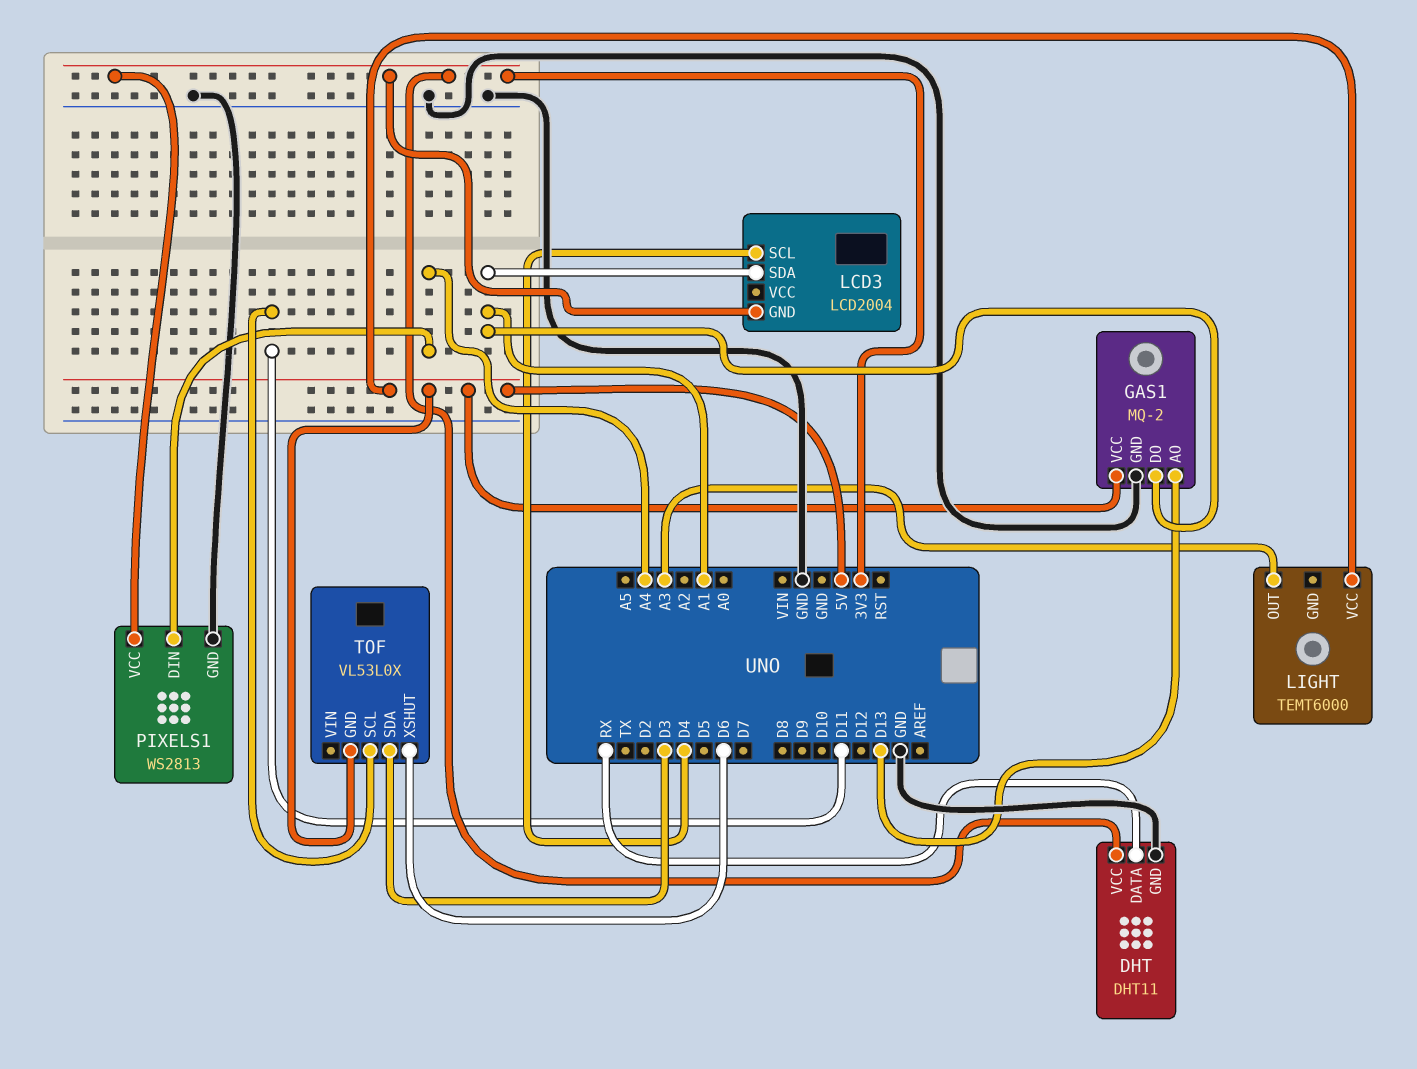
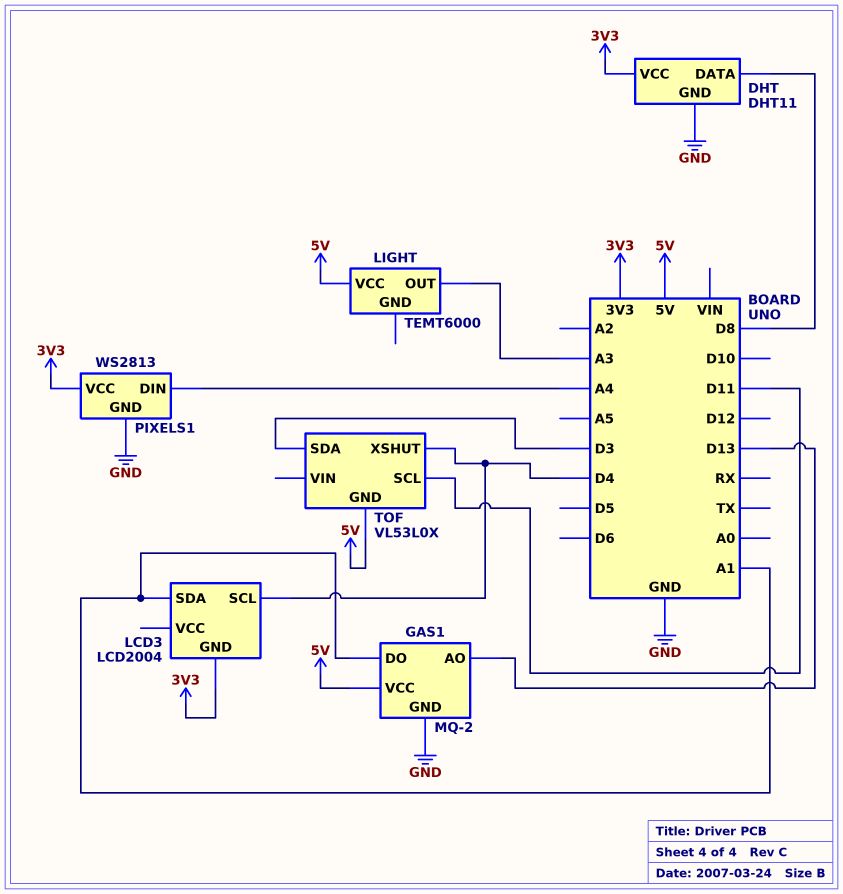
DHT pin DATA: RX -> D8
TOF pin XSHUT: D6 -> D4

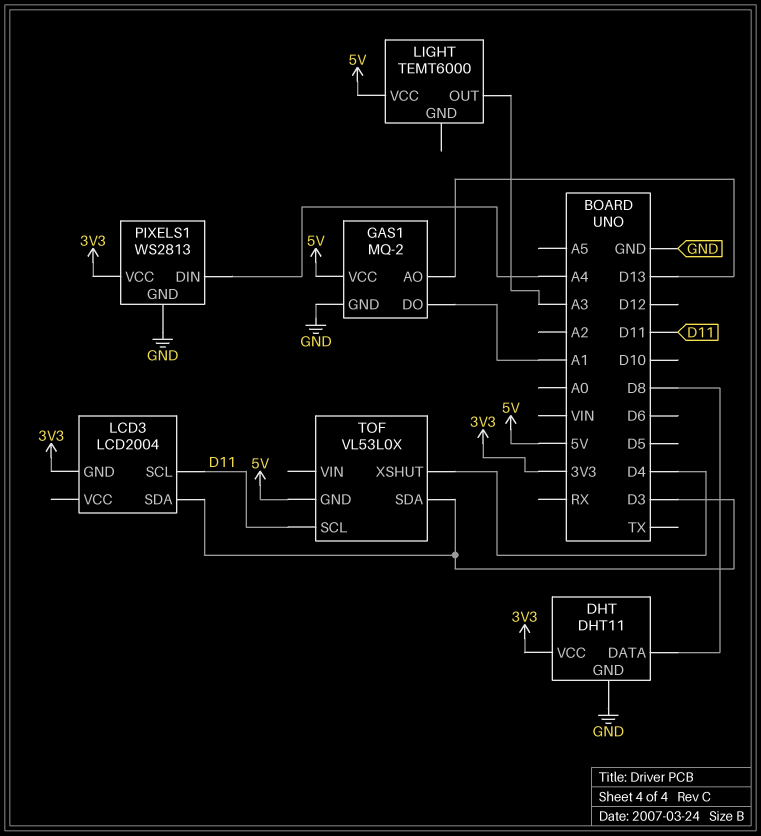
LCD3 pin SCL: D4 -> D11
LCD3 pin SDA: A1 -> D3

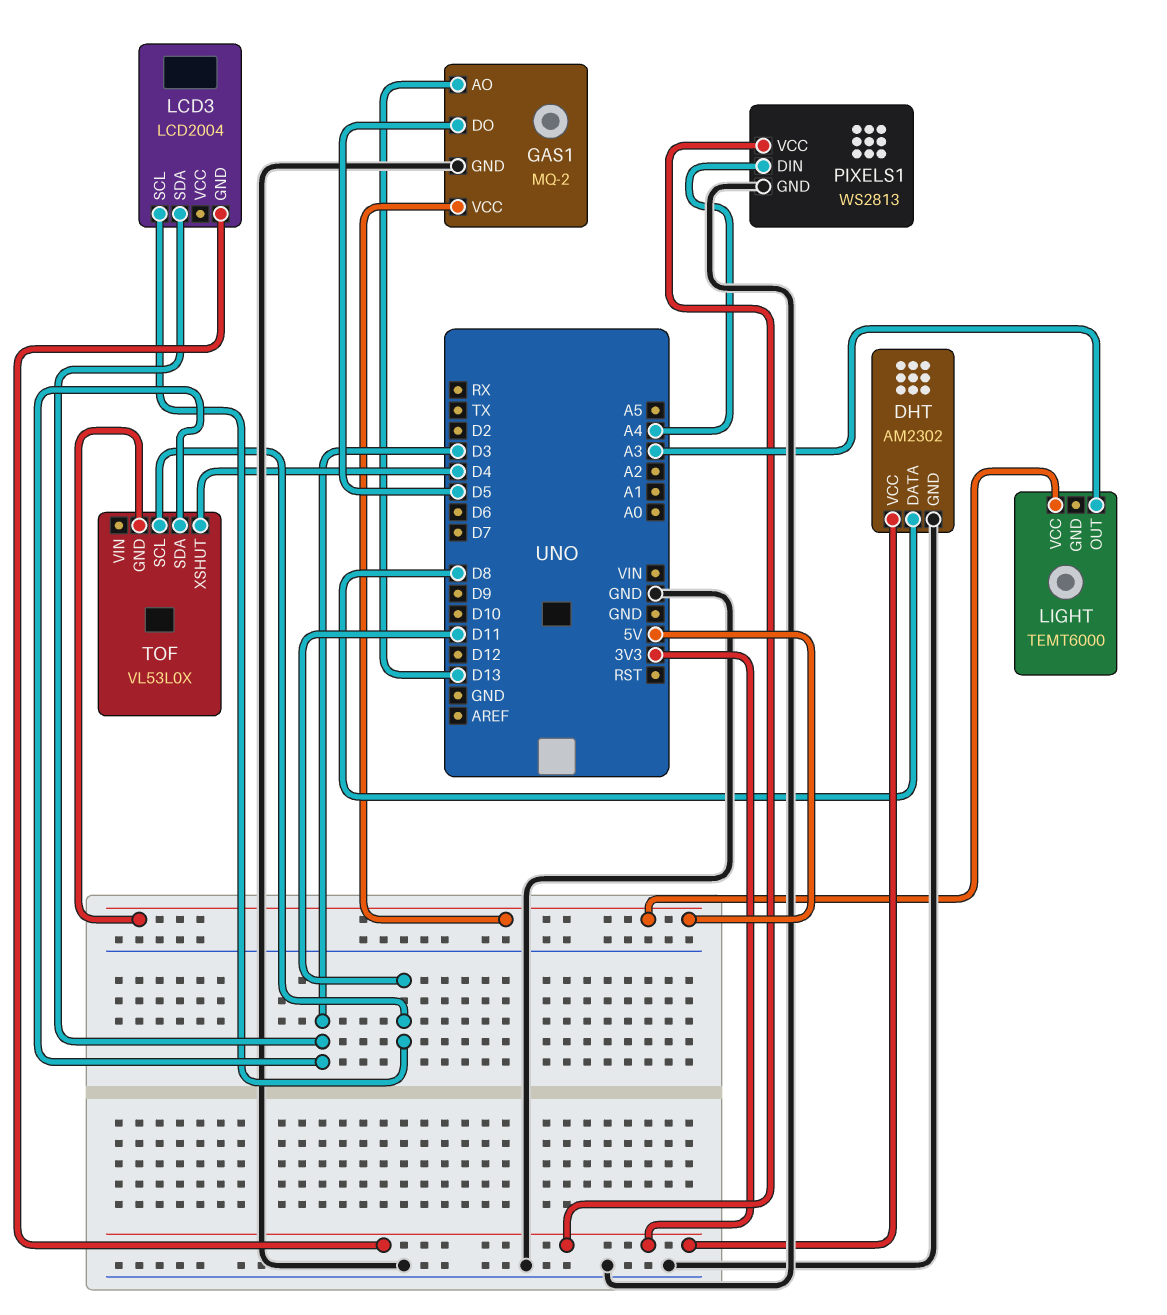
DHT: DHT11 -> AM2302
GAS1 pin DO: A1 -> D5

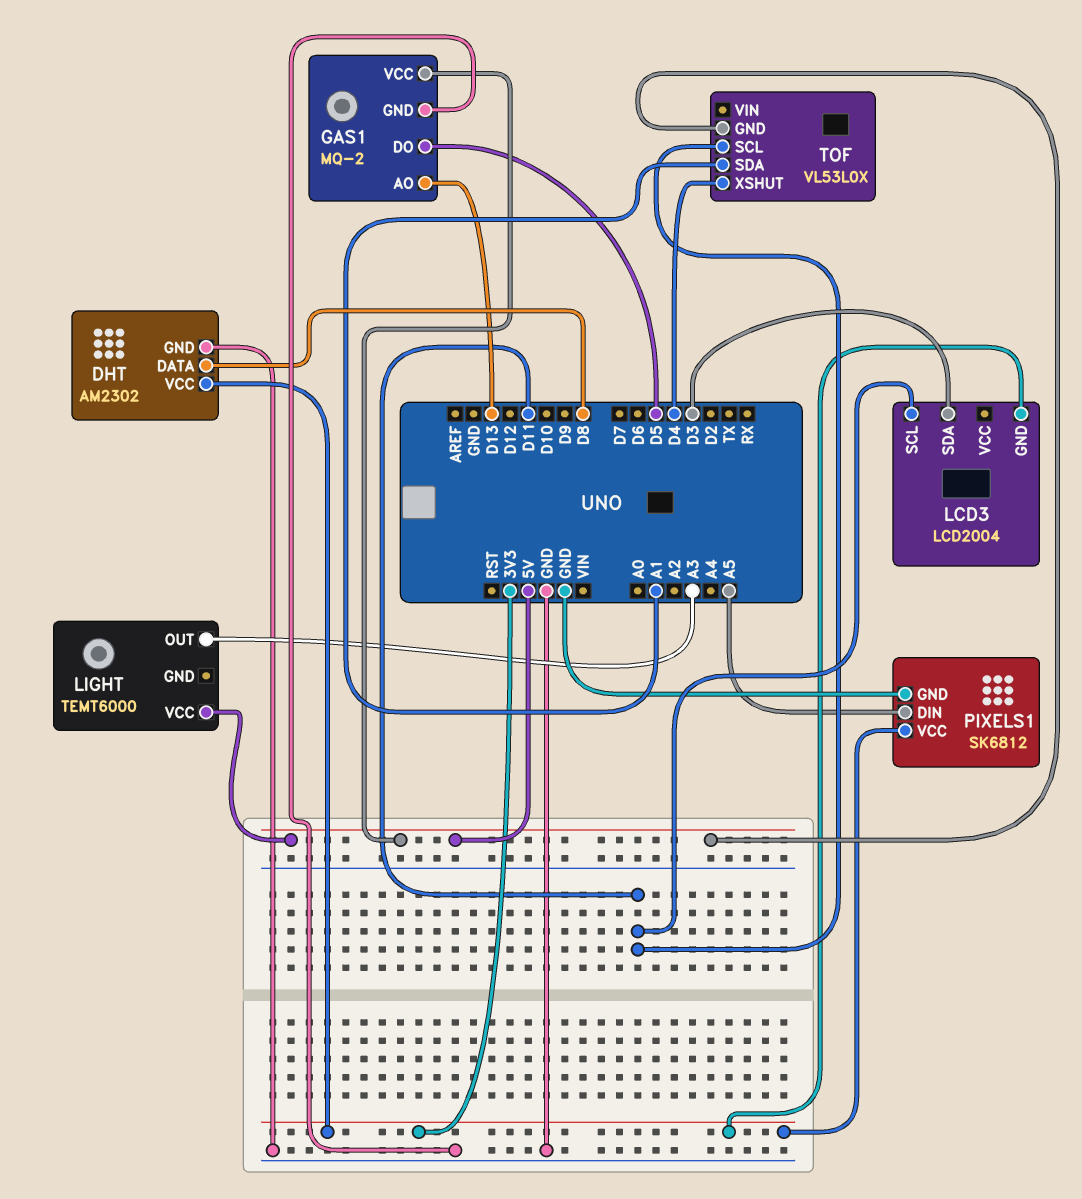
PIXELS1: WS2813 -> SK6812
PIXELS1 pin DIN: A4 -> A5
TOF pin SDA: D3 -> A1

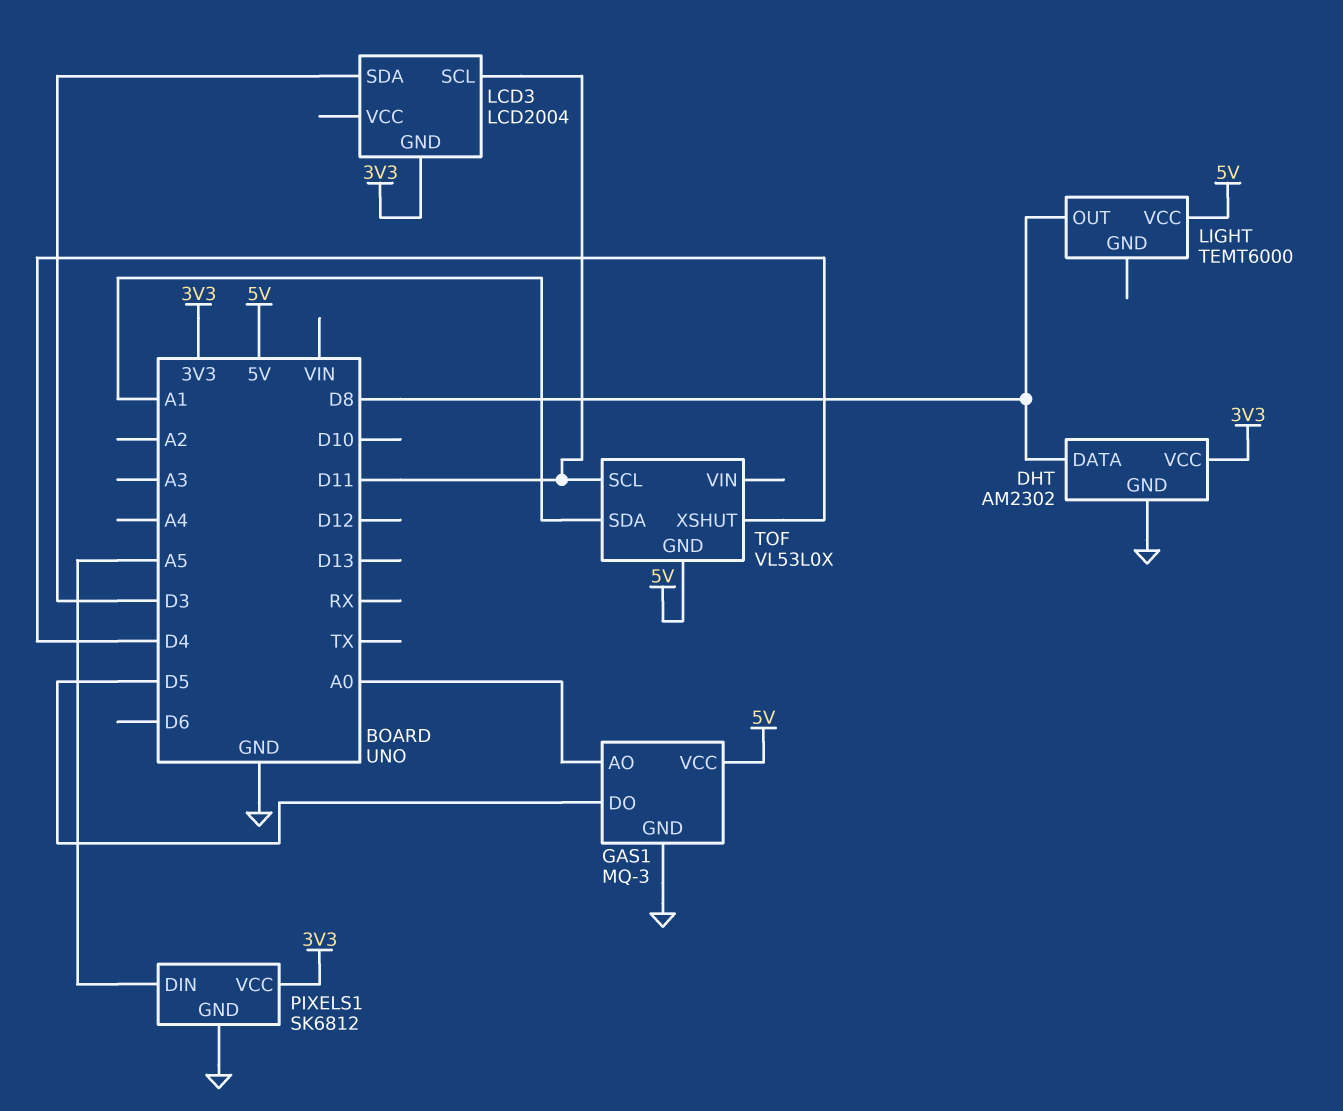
GAS1: MQ-2 -> MQ-3
GAS1 pin AO: D13 -> A0
LIGHT pin OUT: A3 -> D8

